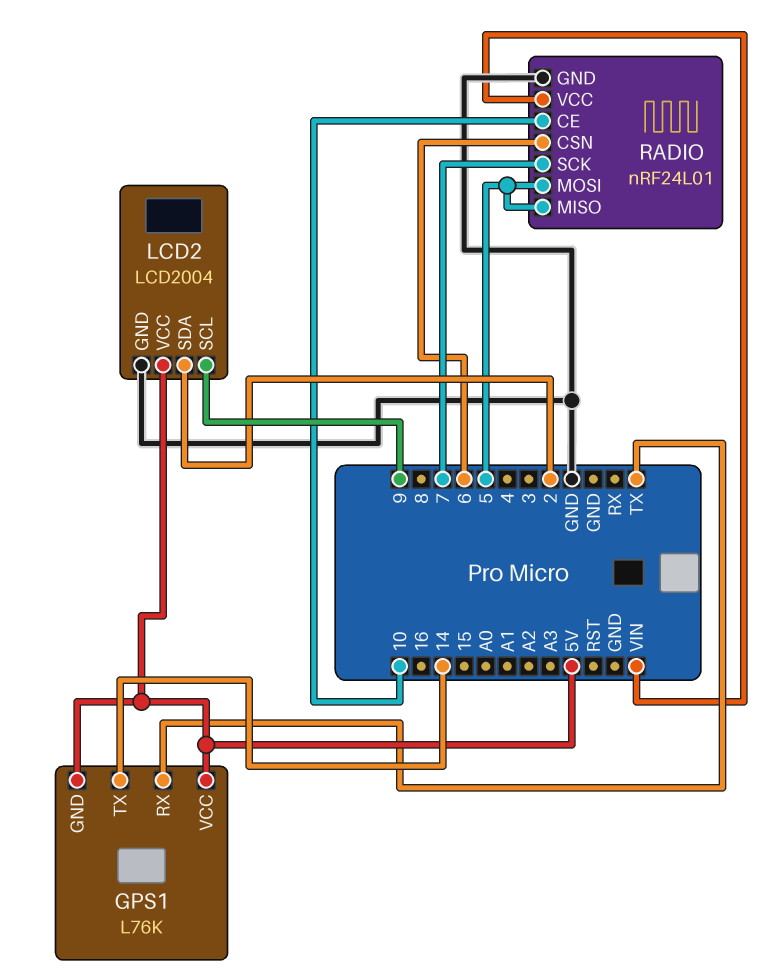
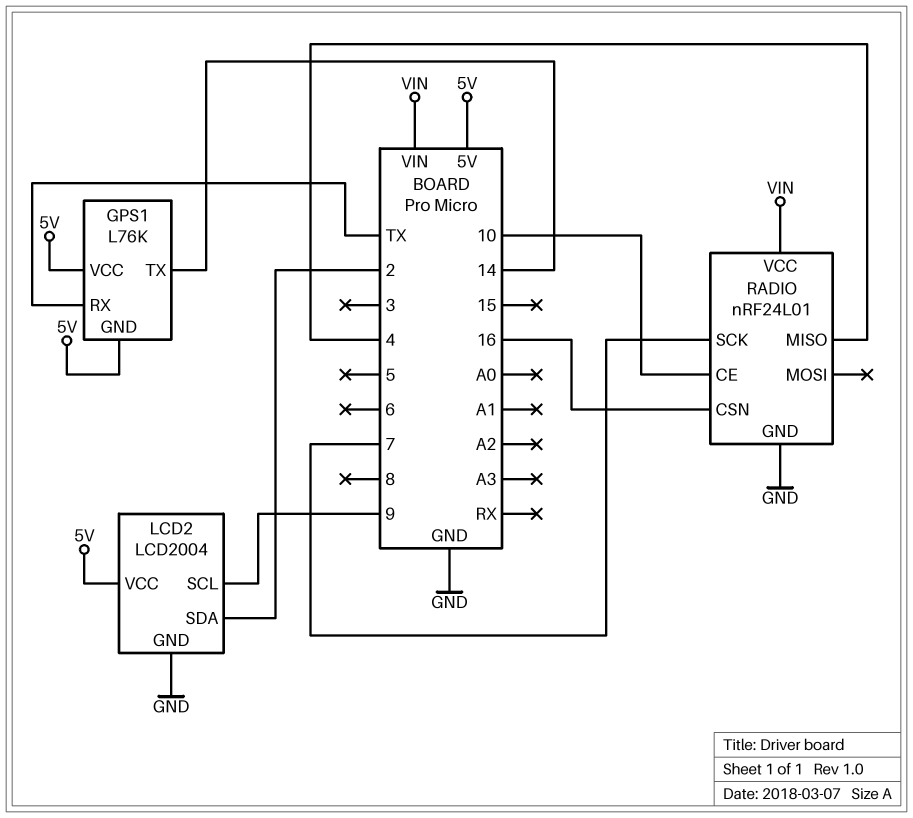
RADIO pin CSN: 6 -> 16
RADIO pin MISO: 5 -> 4
RADIO pin MOSI: 5 -> none

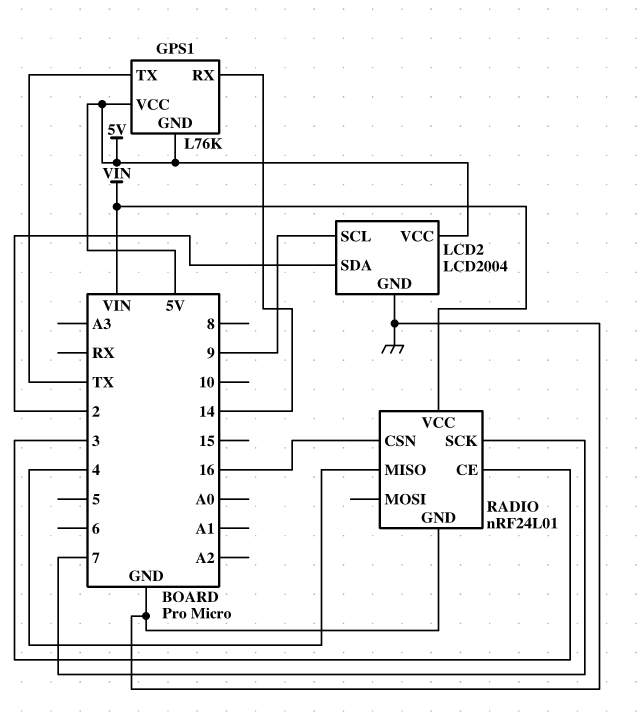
GPS1 pin RX: TX -> 14
GPS1 pin TX: 14 -> TX
RADIO pin CE: 10 -> 3

